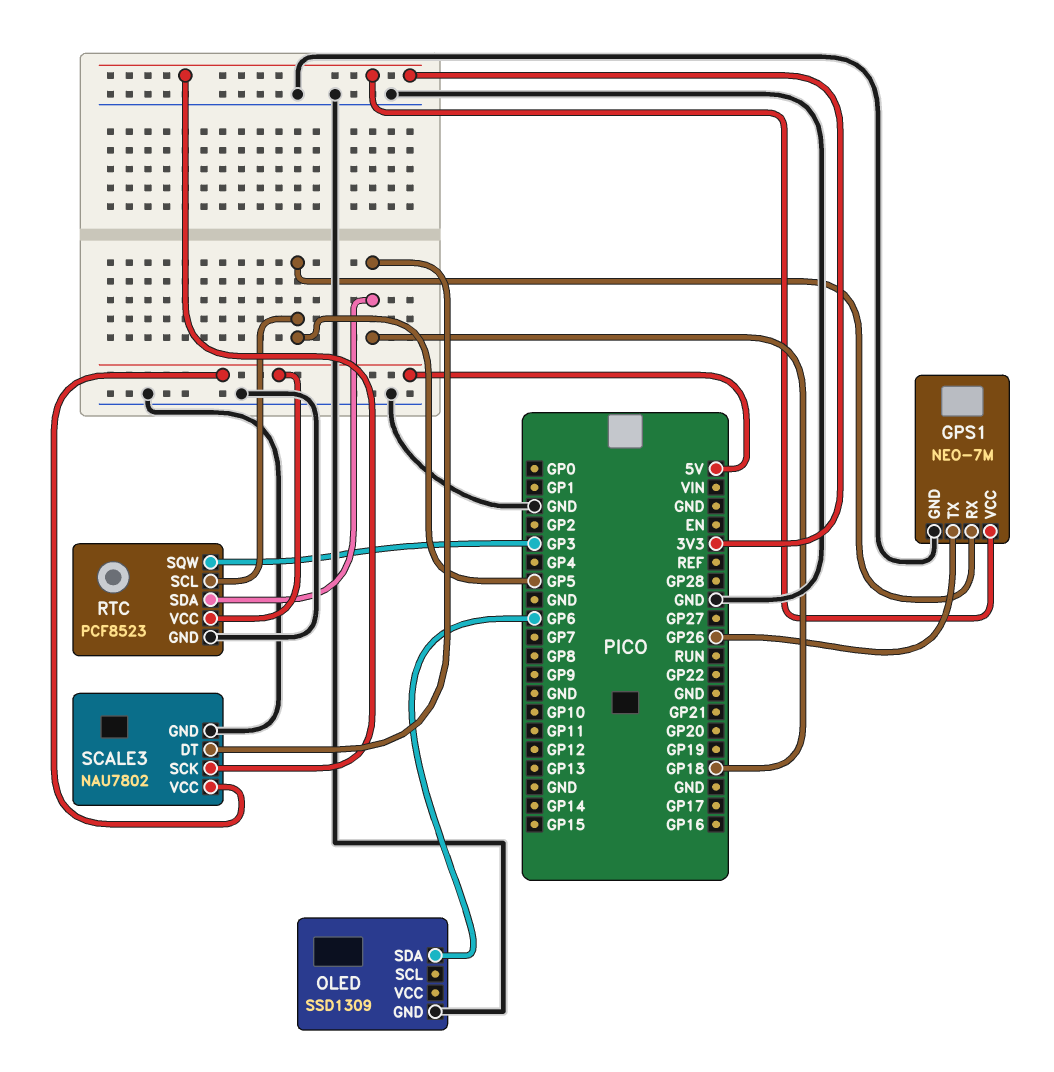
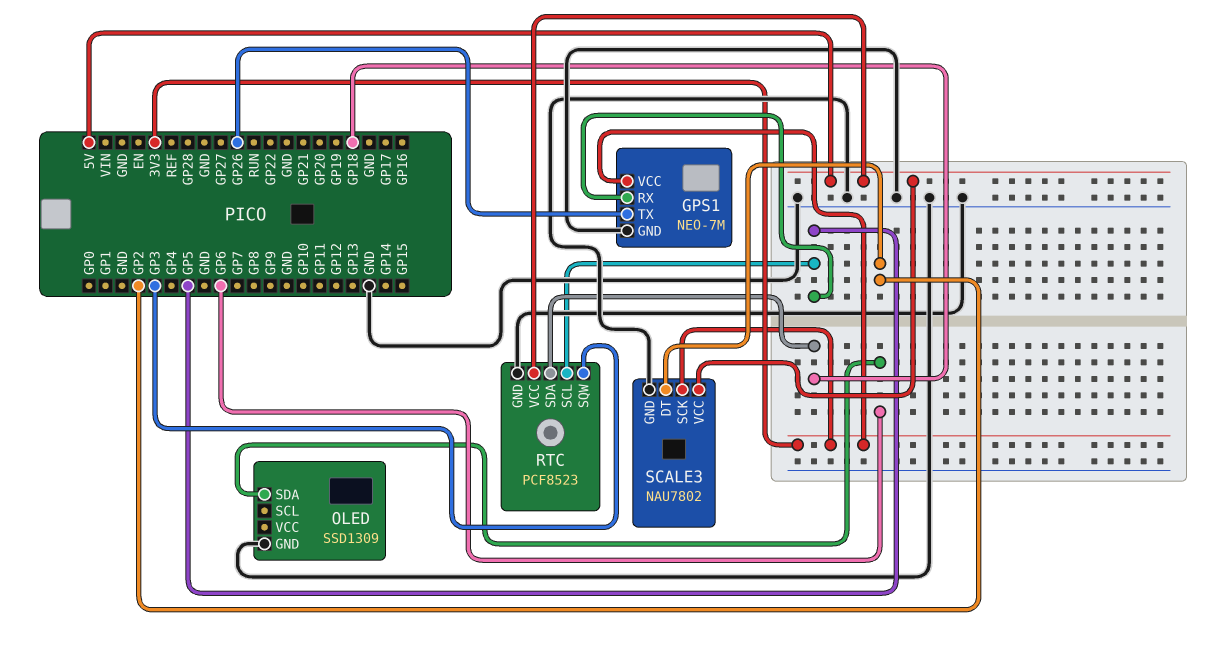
SCALE3 pin DT: GP18 -> GP2

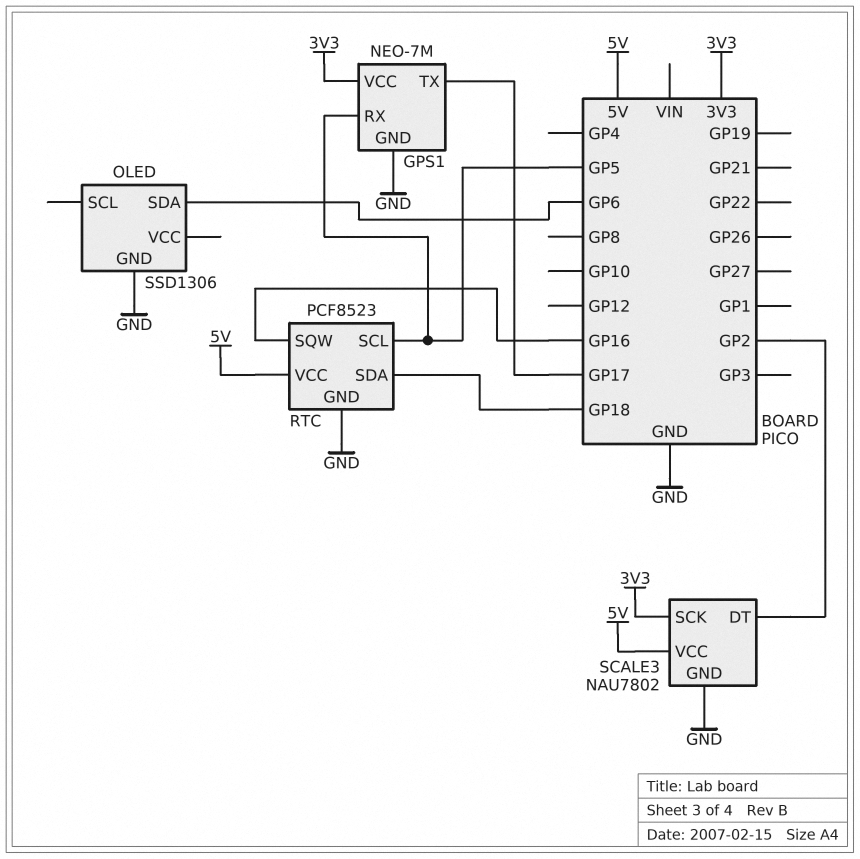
GPS1 pin TX: GP26 -> GP17
OLED: SSD1309 -> SSD1306
RTC pin SQW: GP3 -> GP16

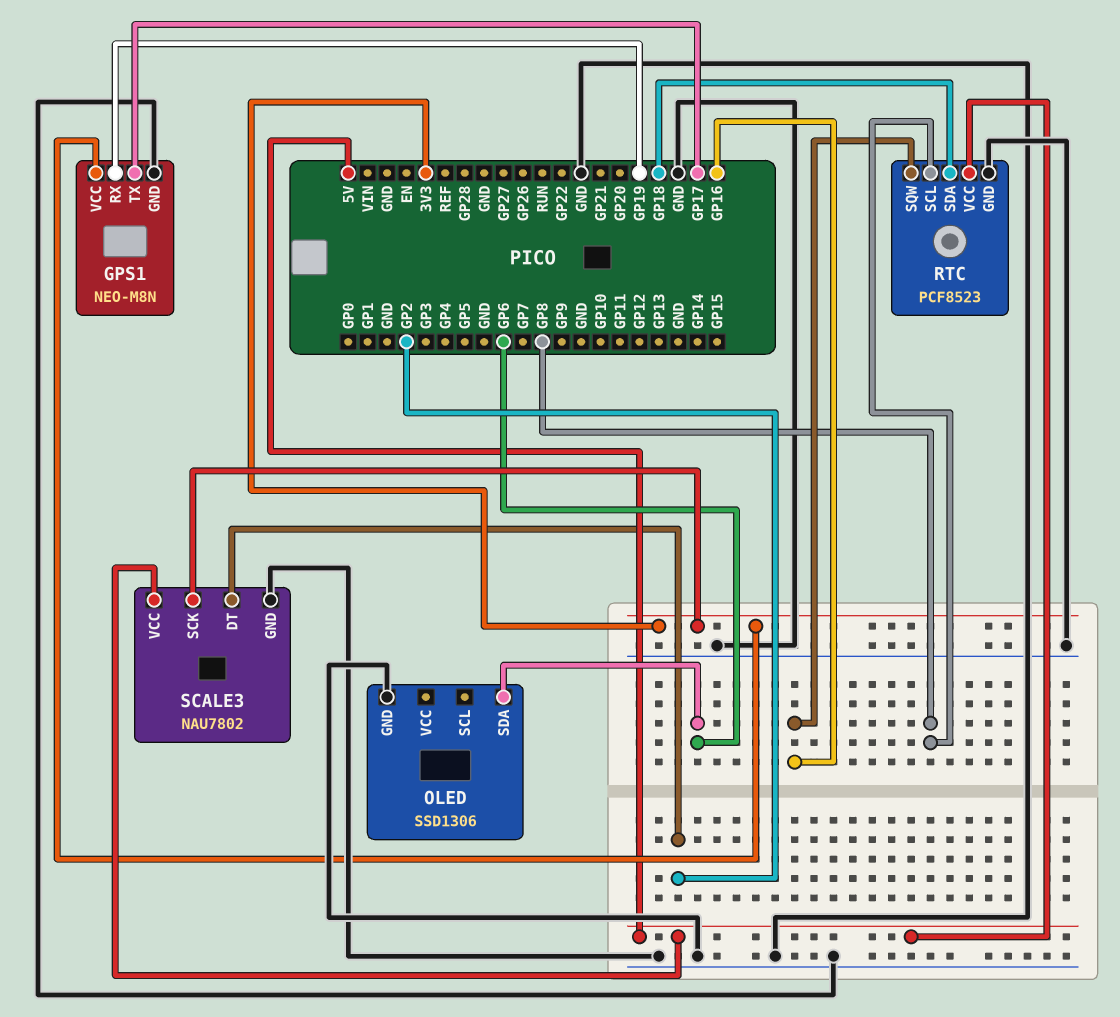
GPS1: NEO-7M -> NEO-M8N
GPS1 pin RX: GP5 -> GP19
RTC pin SCL: GP5 -> GP8

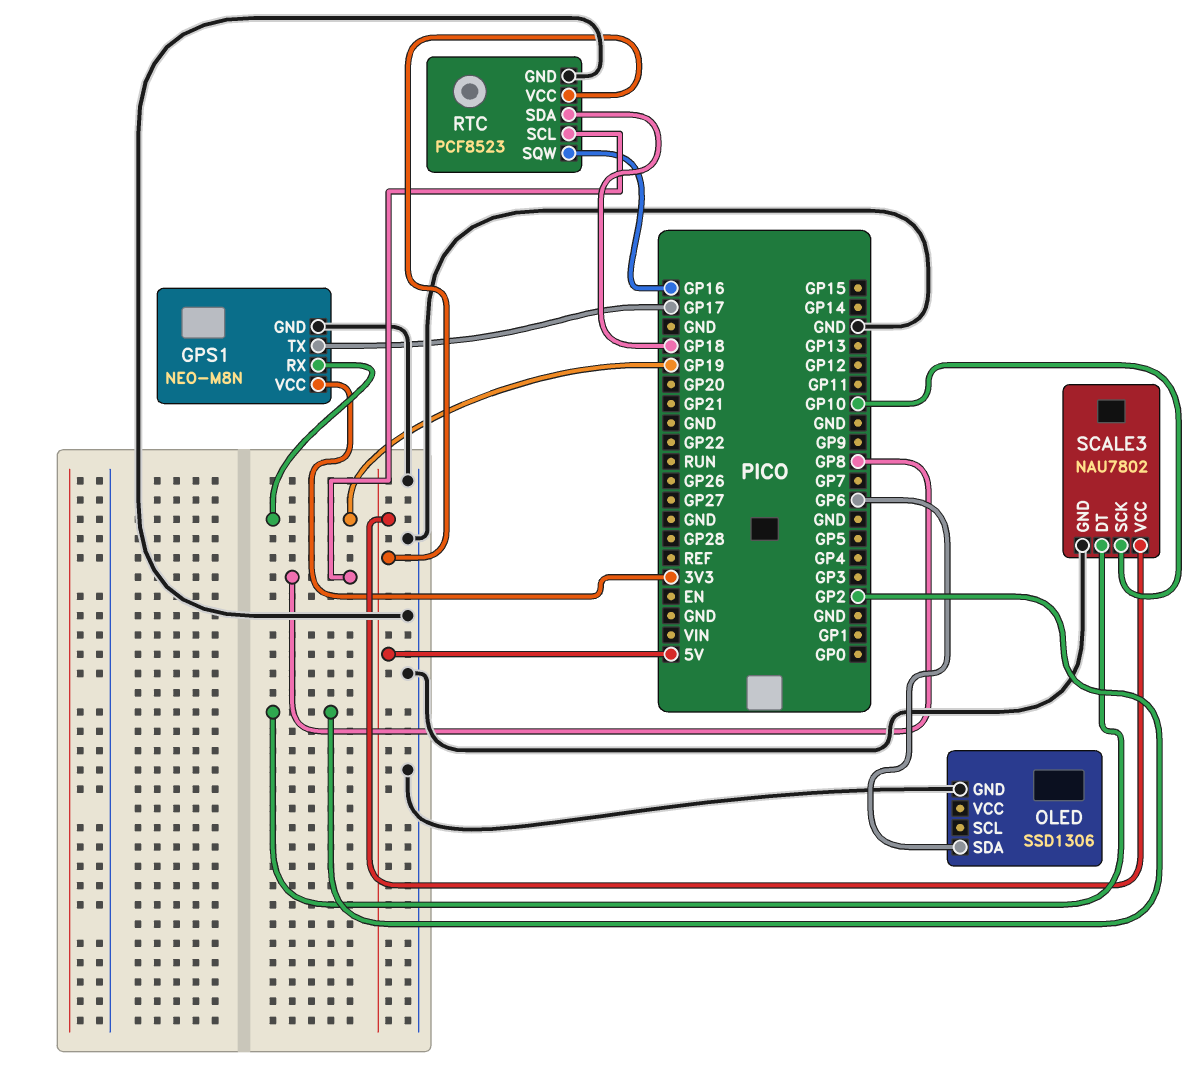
SCALE3 pin SCK: 3V3 -> GP10

